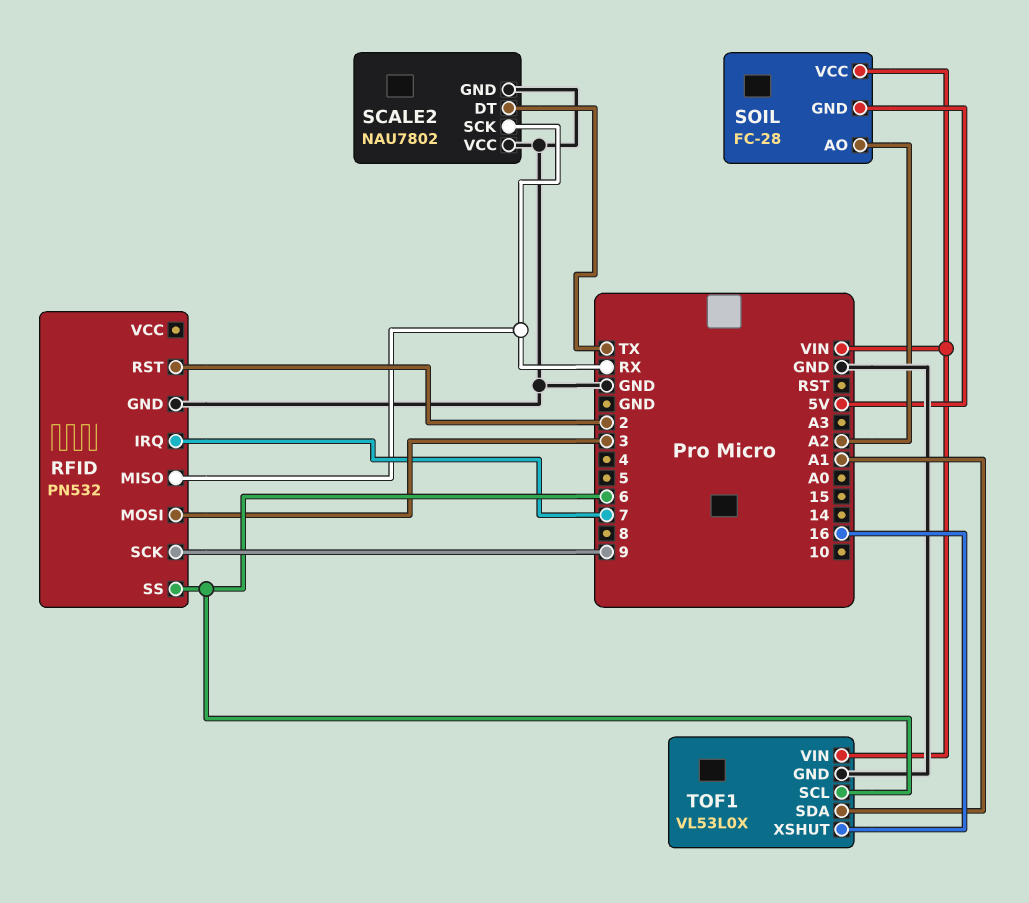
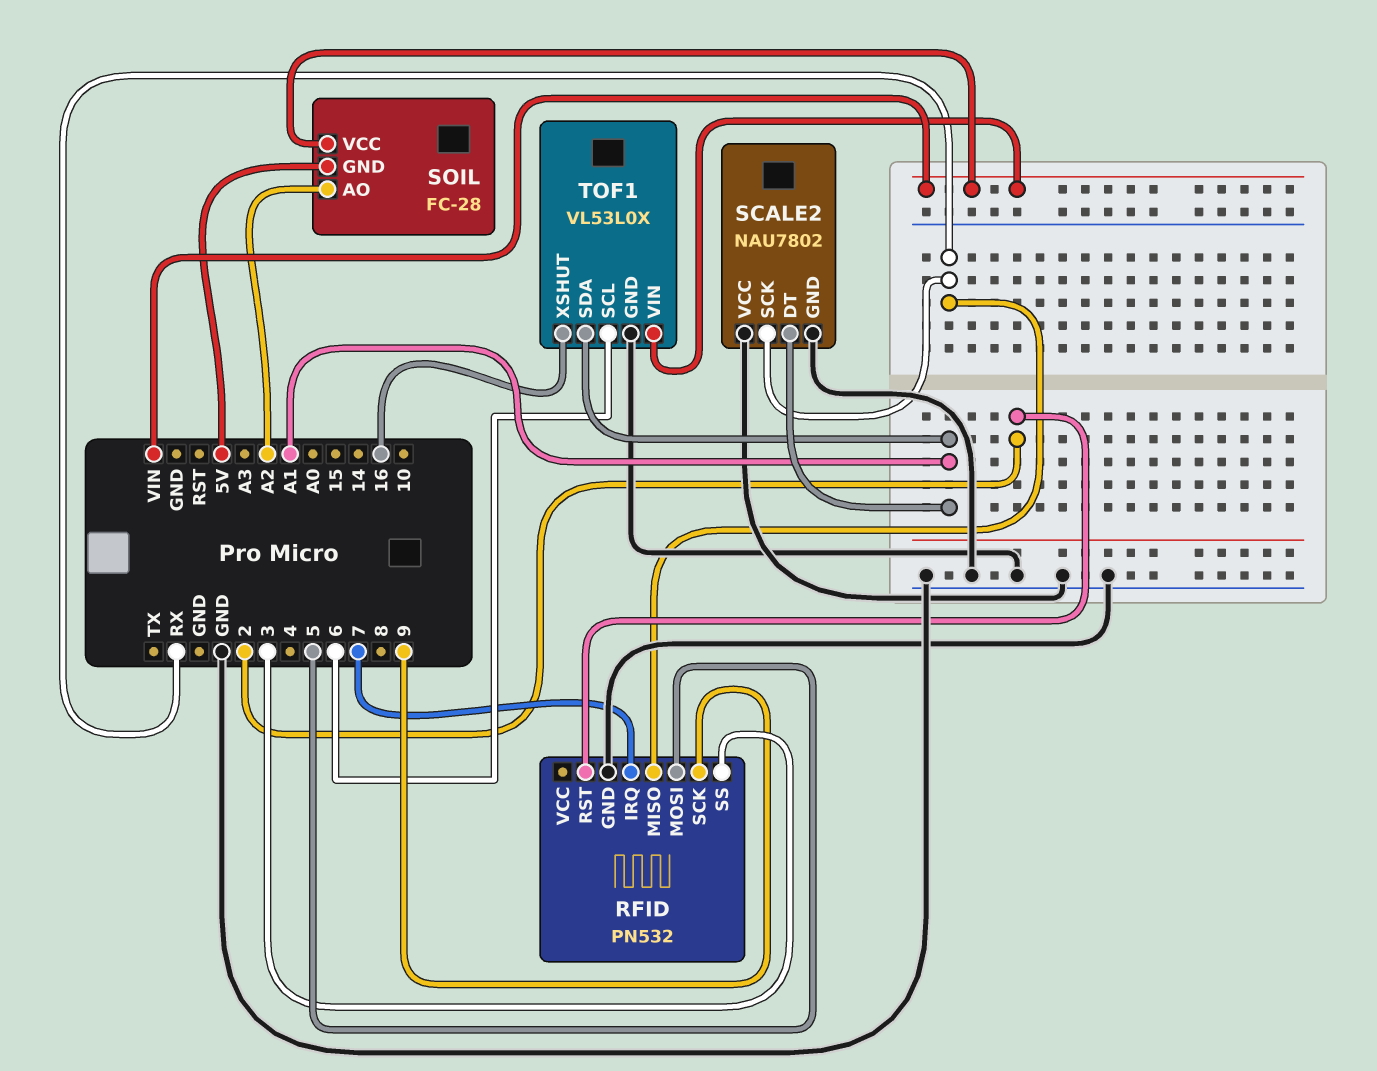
RFID pin MOSI: 3 -> 5
RFID pin SS: 6 -> 3
SCALE2 pin DT: TX -> A1

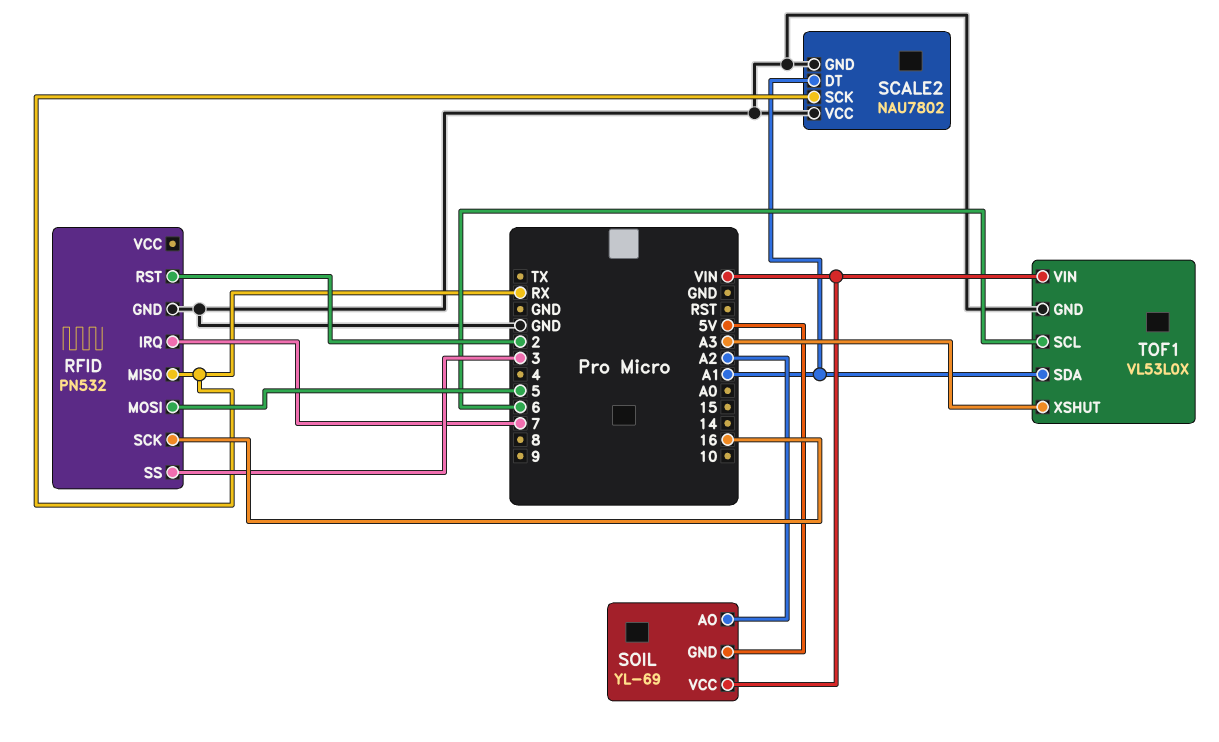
RFID pin SCK: 9 -> 16
SOIL: FC-28 -> YL-69
TOF1 pin XSHUT: 16 -> A3

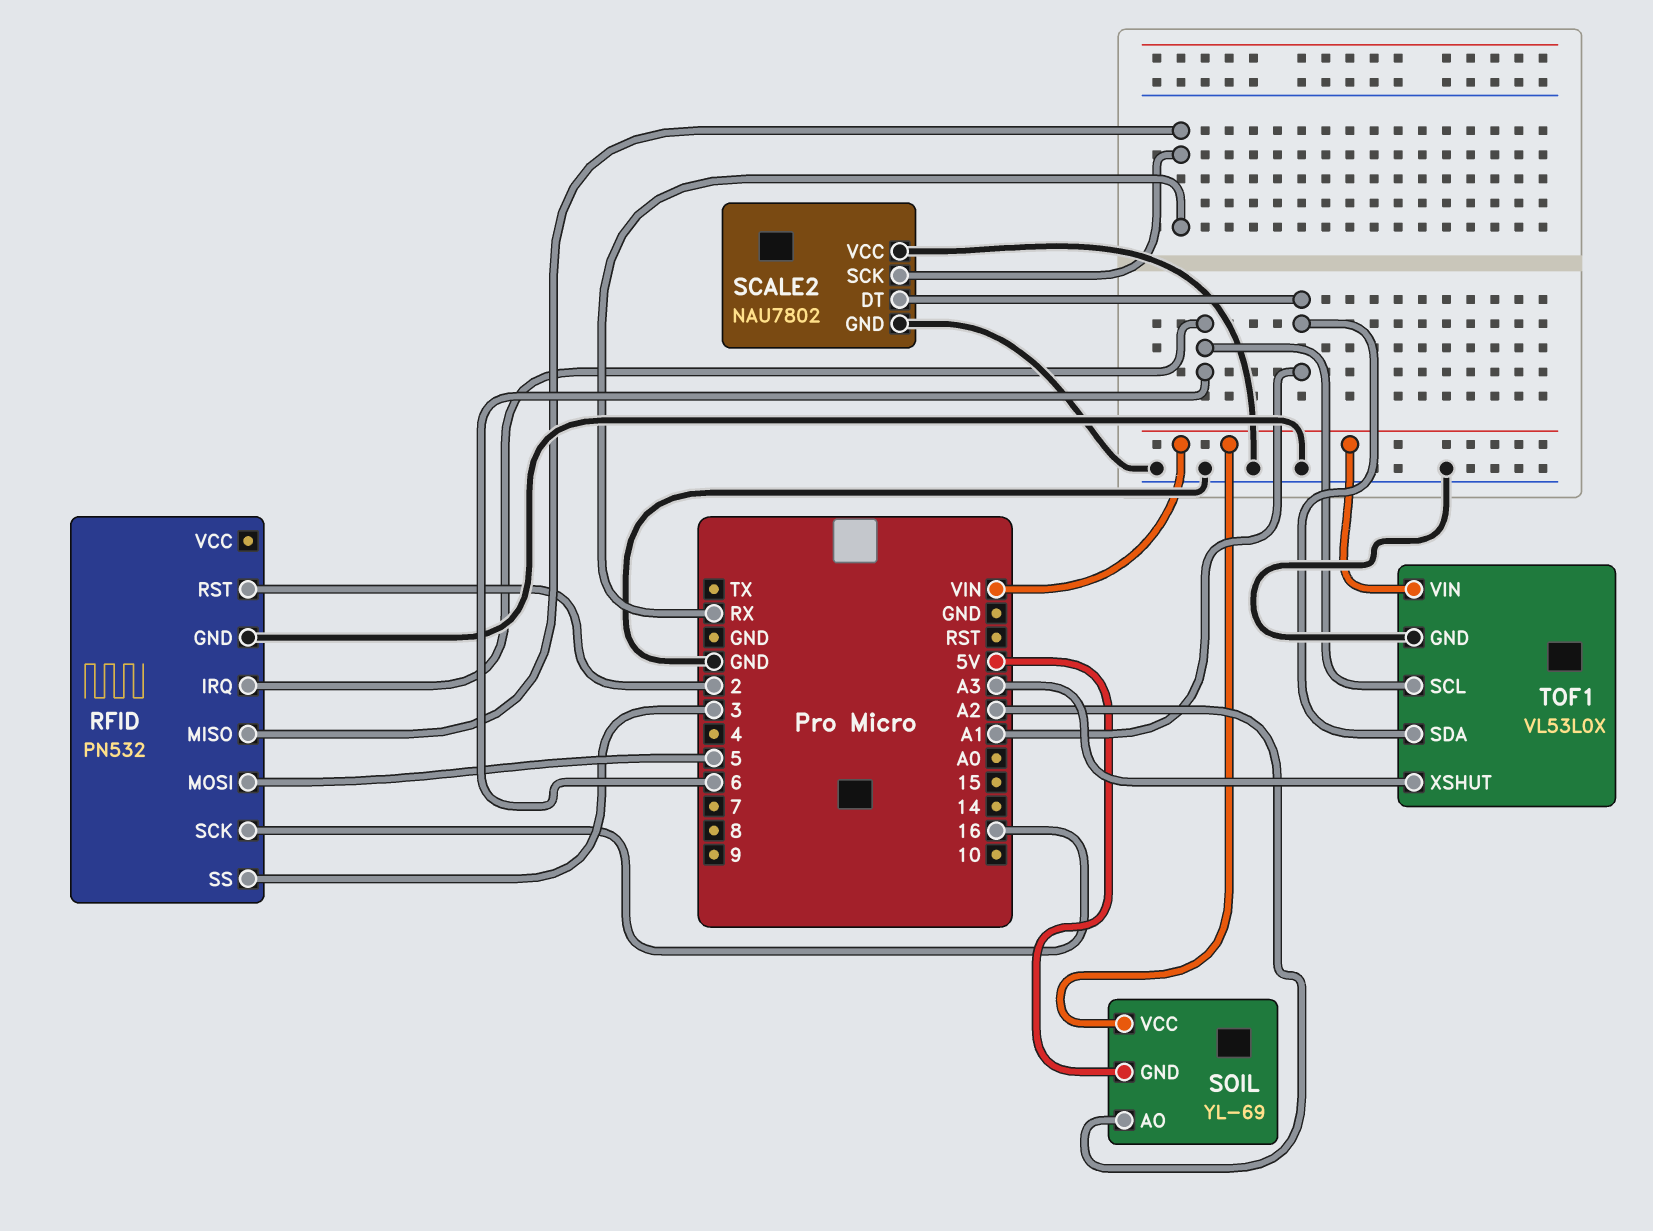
RFID pin IRQ: 7 -> 6

